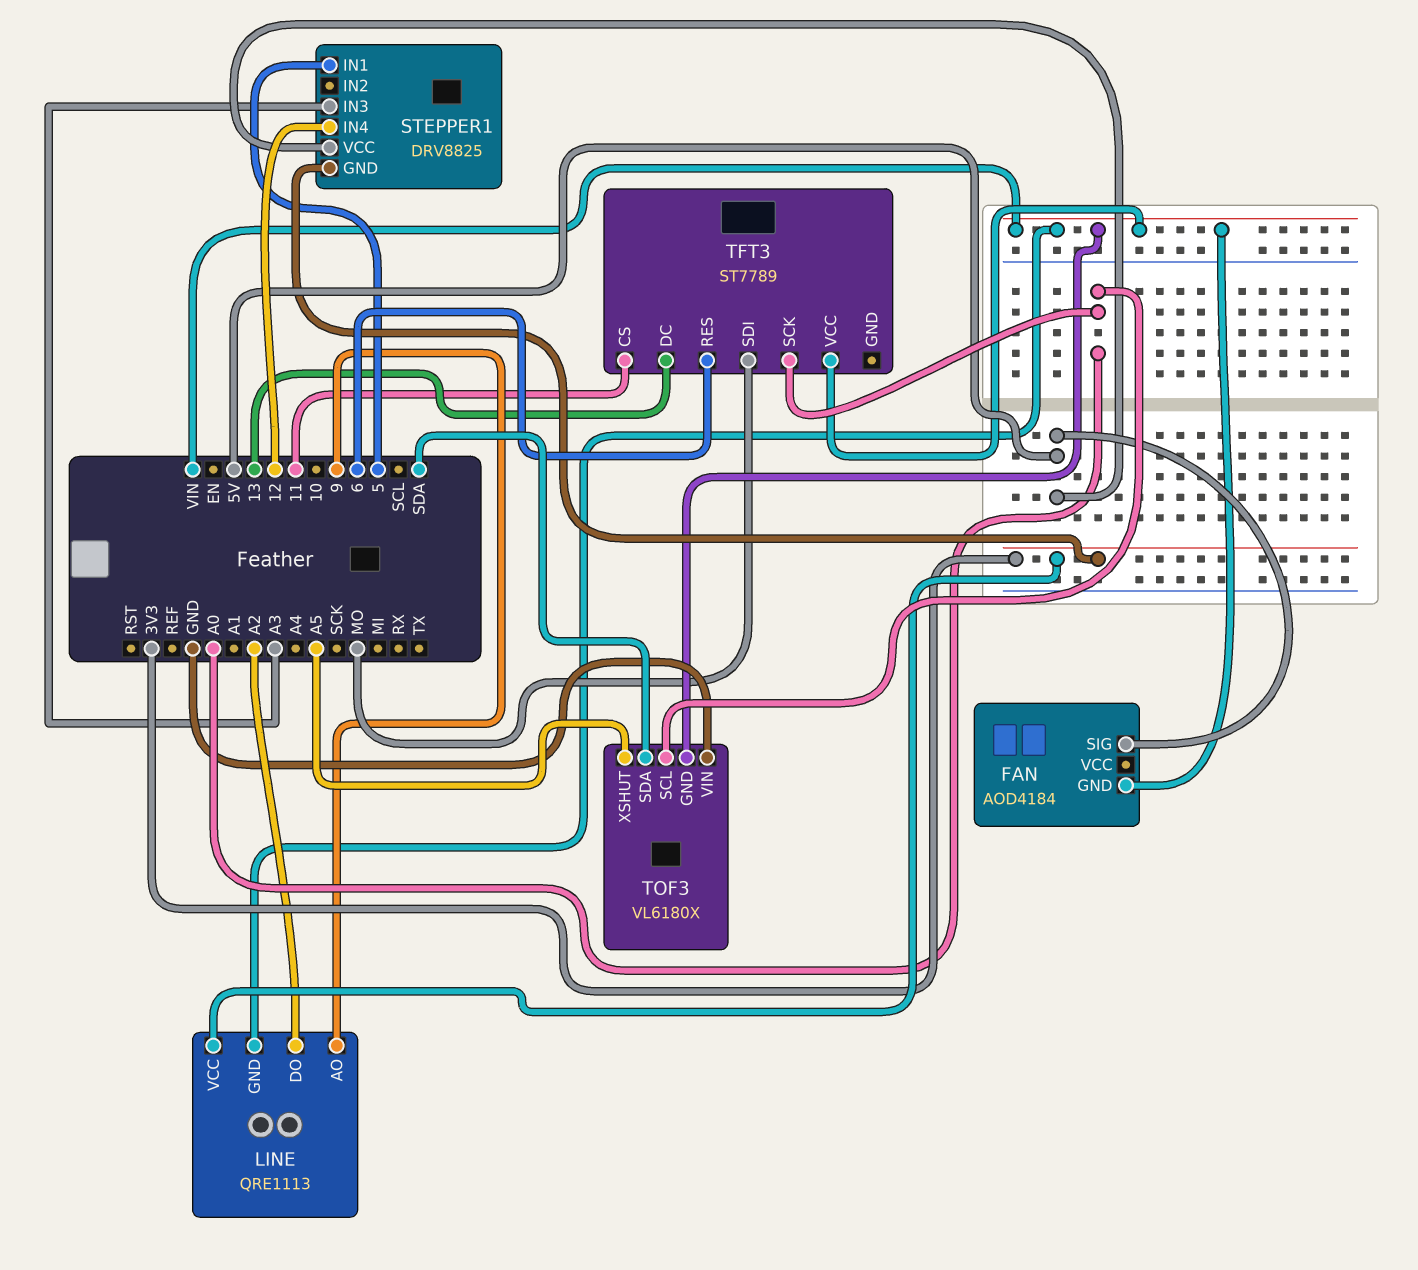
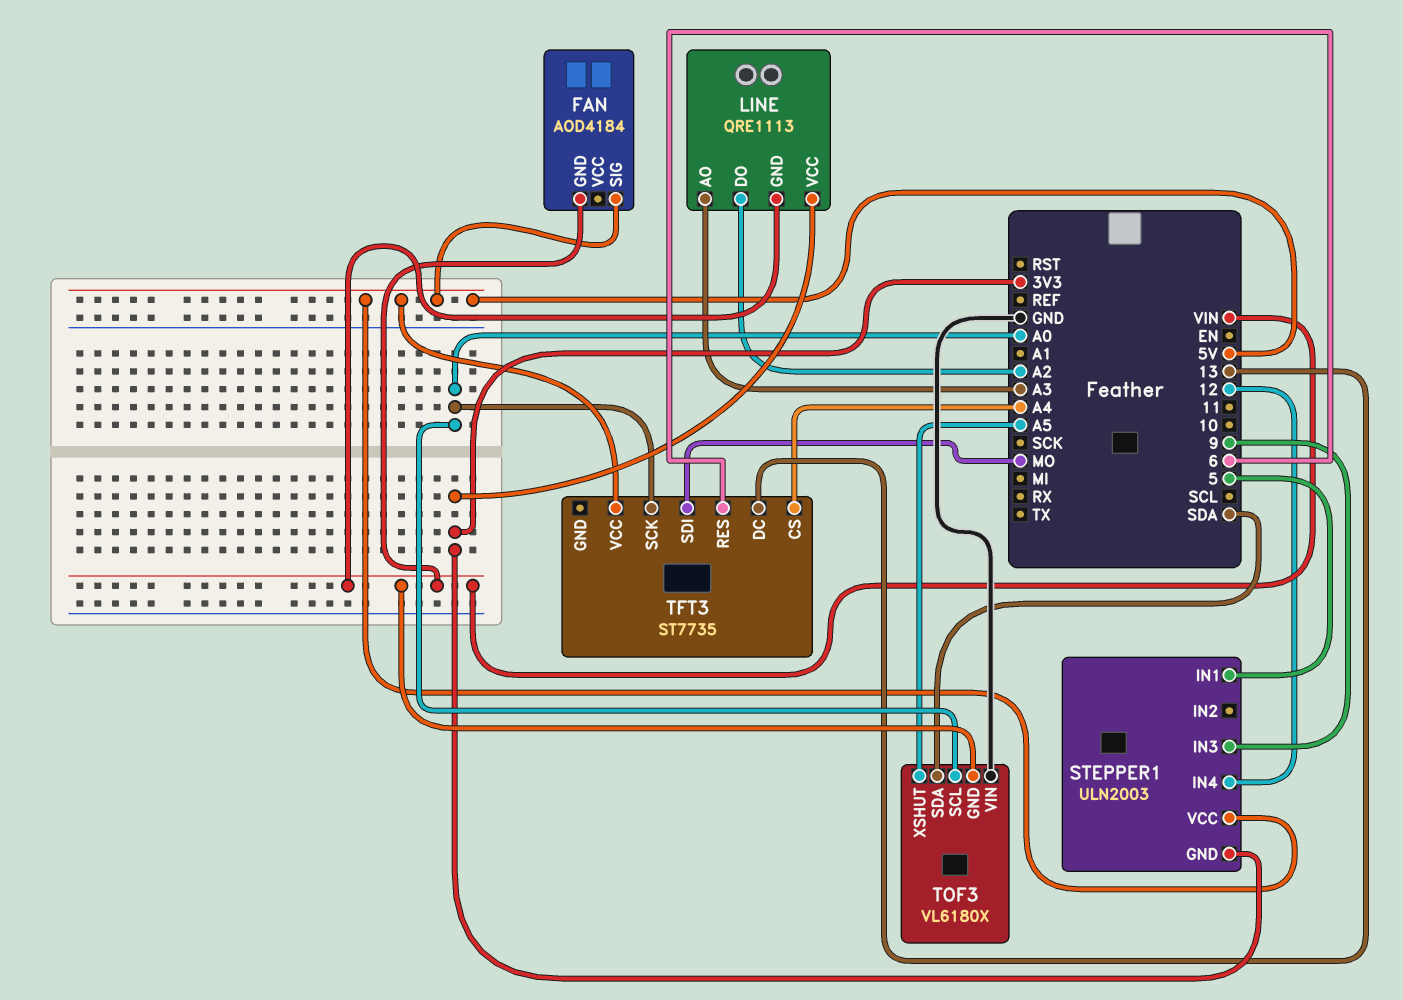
LINE pin AO: 9 -> A3
STEPPER1: DRV8825 -> ULN2003
STEPPER1 pin IN3: A3 -> 9
TFT3: ST7789 -> ST7735
TFT3 pin CS: 11 -> A4
TFT3 pin VCC: VIN -> 5V

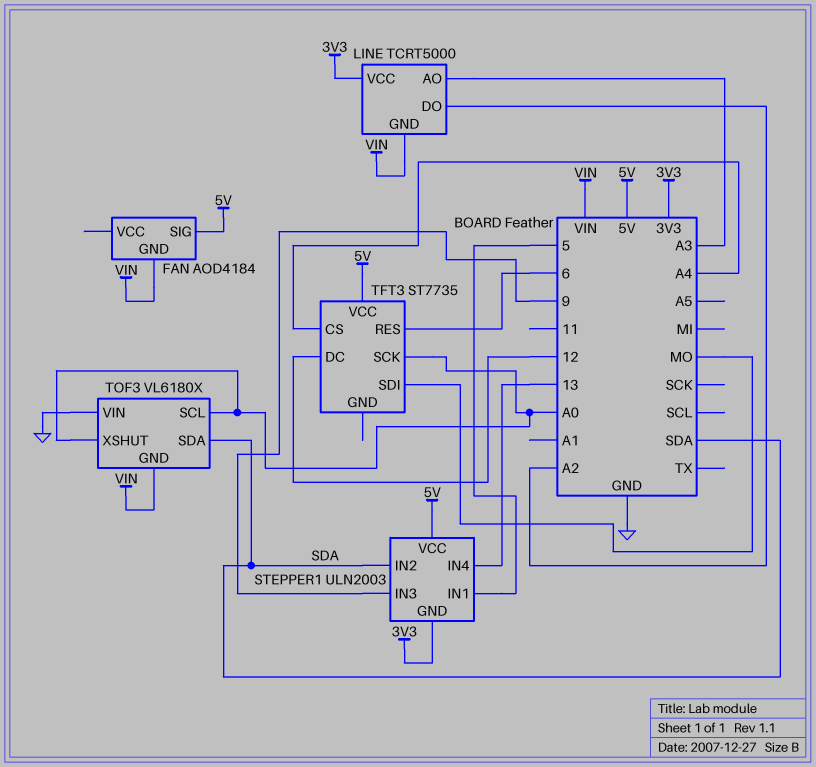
LINE: QRE1113 -> TCRT5000
STEPPER1 pin IN2: none -> SDA
STEPPER1 pin IN4: 12 -> 13
TFT3 pin DC: 13 -> 12
TOF3 pin XSHUT: A5 -> A0

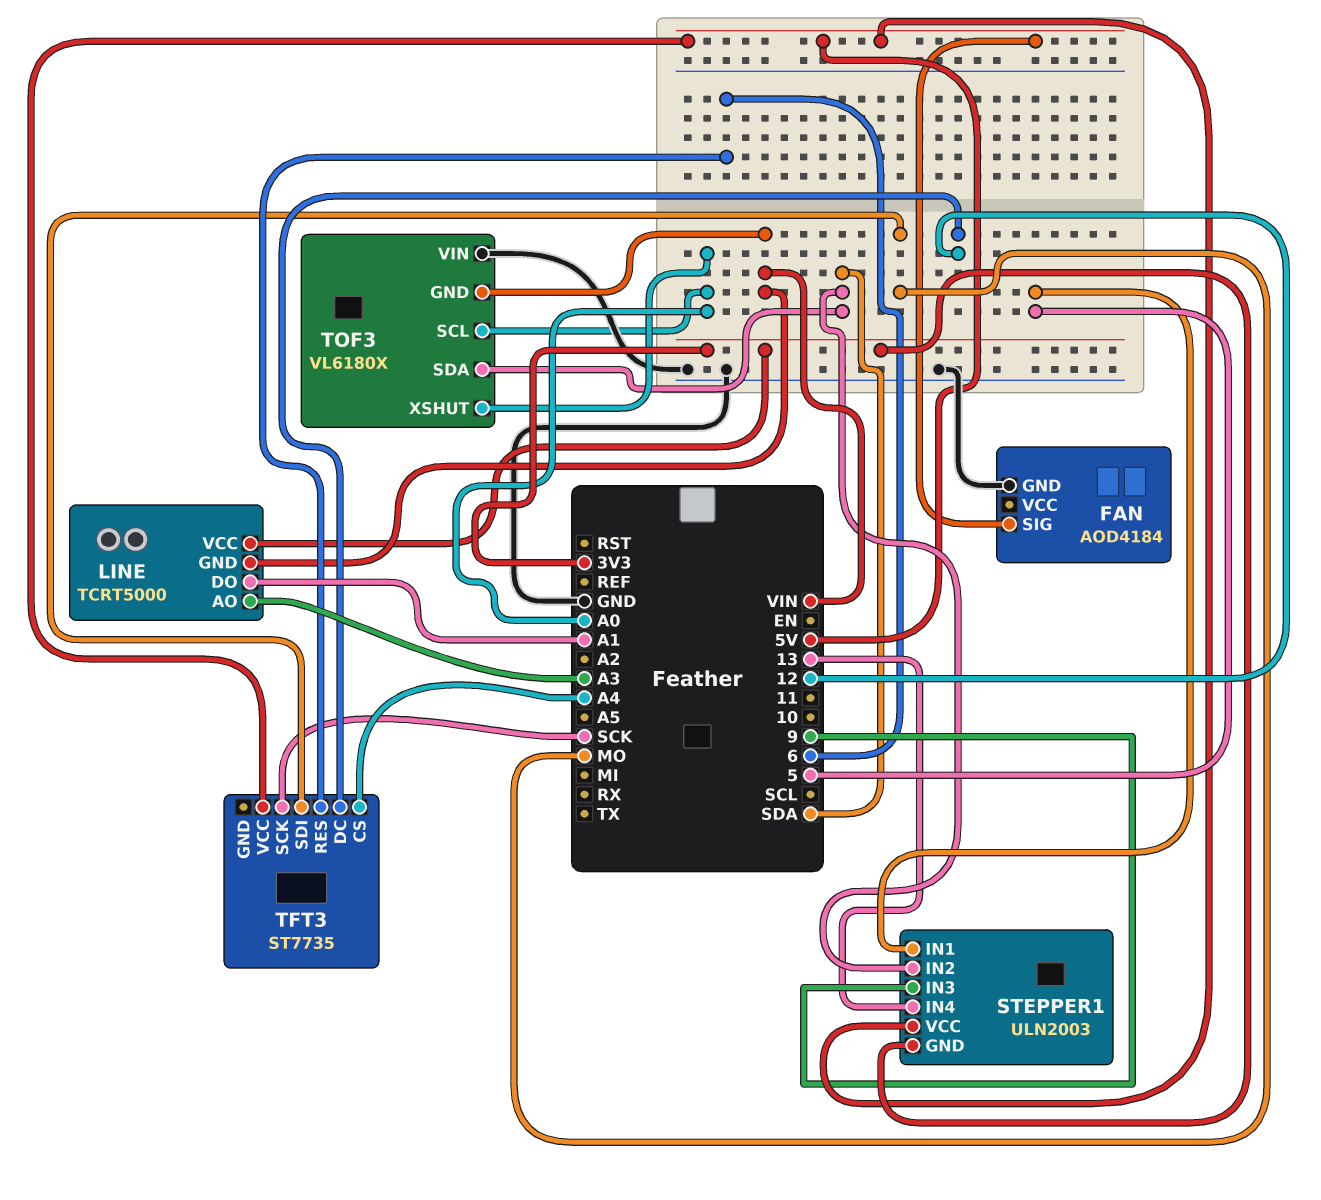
FAN pin GND: VIN -> GND
LINE pin DO: A2 -> A1
TFT3 pin SCK: A0 -> SCK

